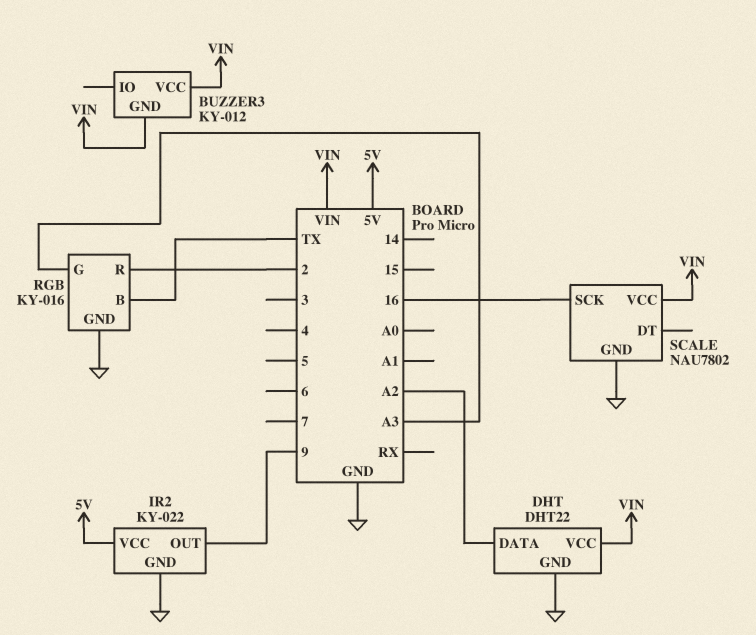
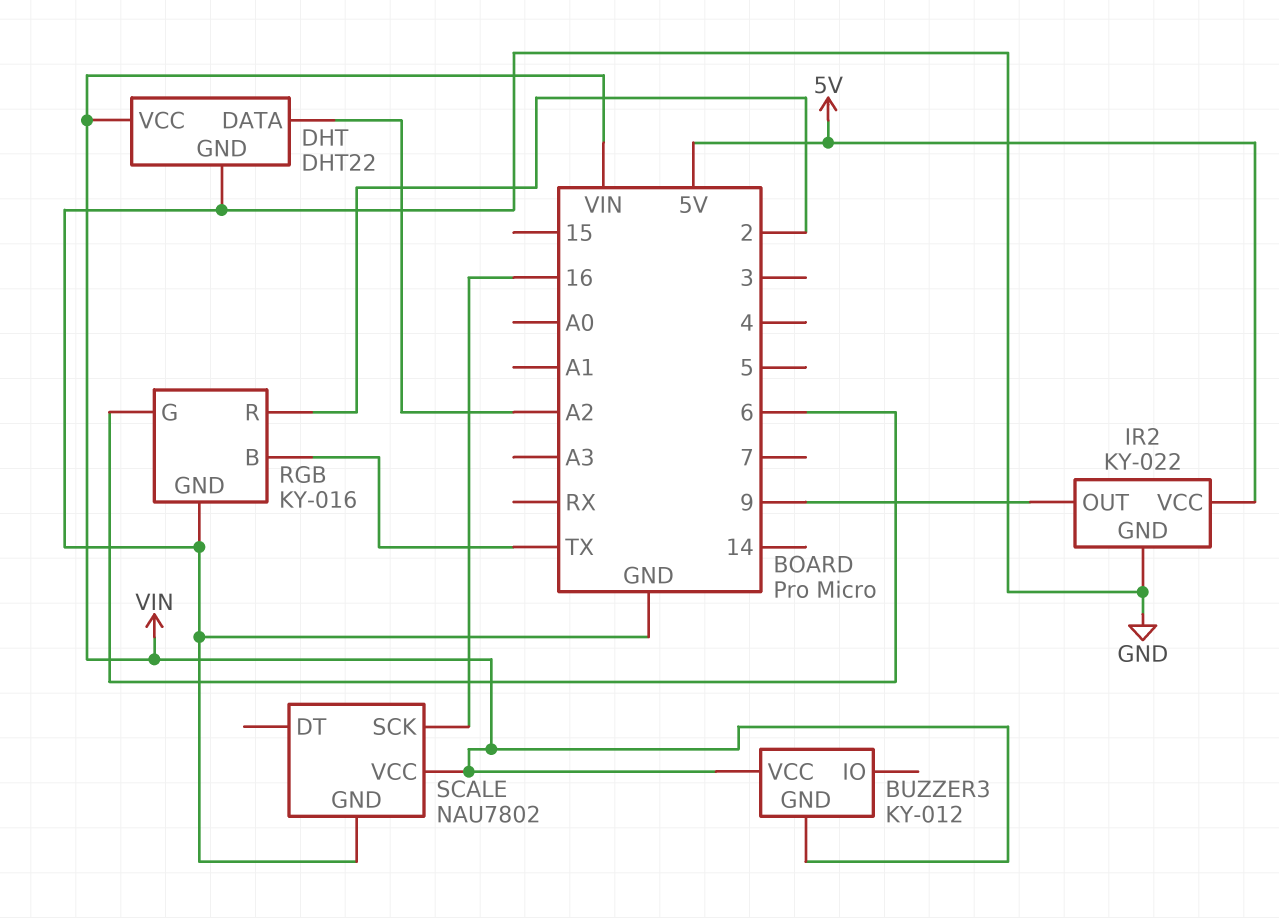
RGB pin G: A3 -> 6

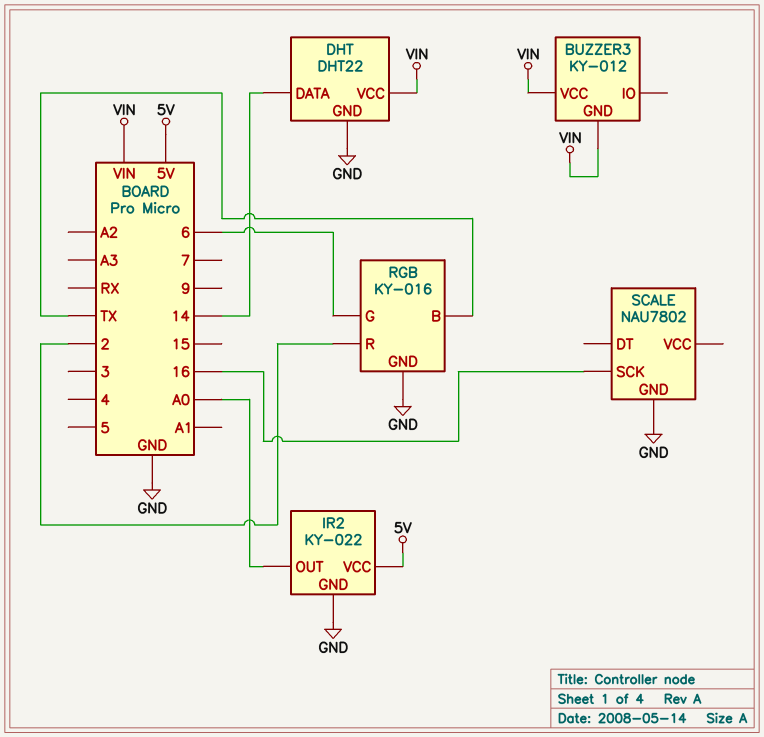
DHT pin DATA: A2 -> 14
IR2 pin OUT: 9 -> A0
SCALE pin VCC: VIN -> none

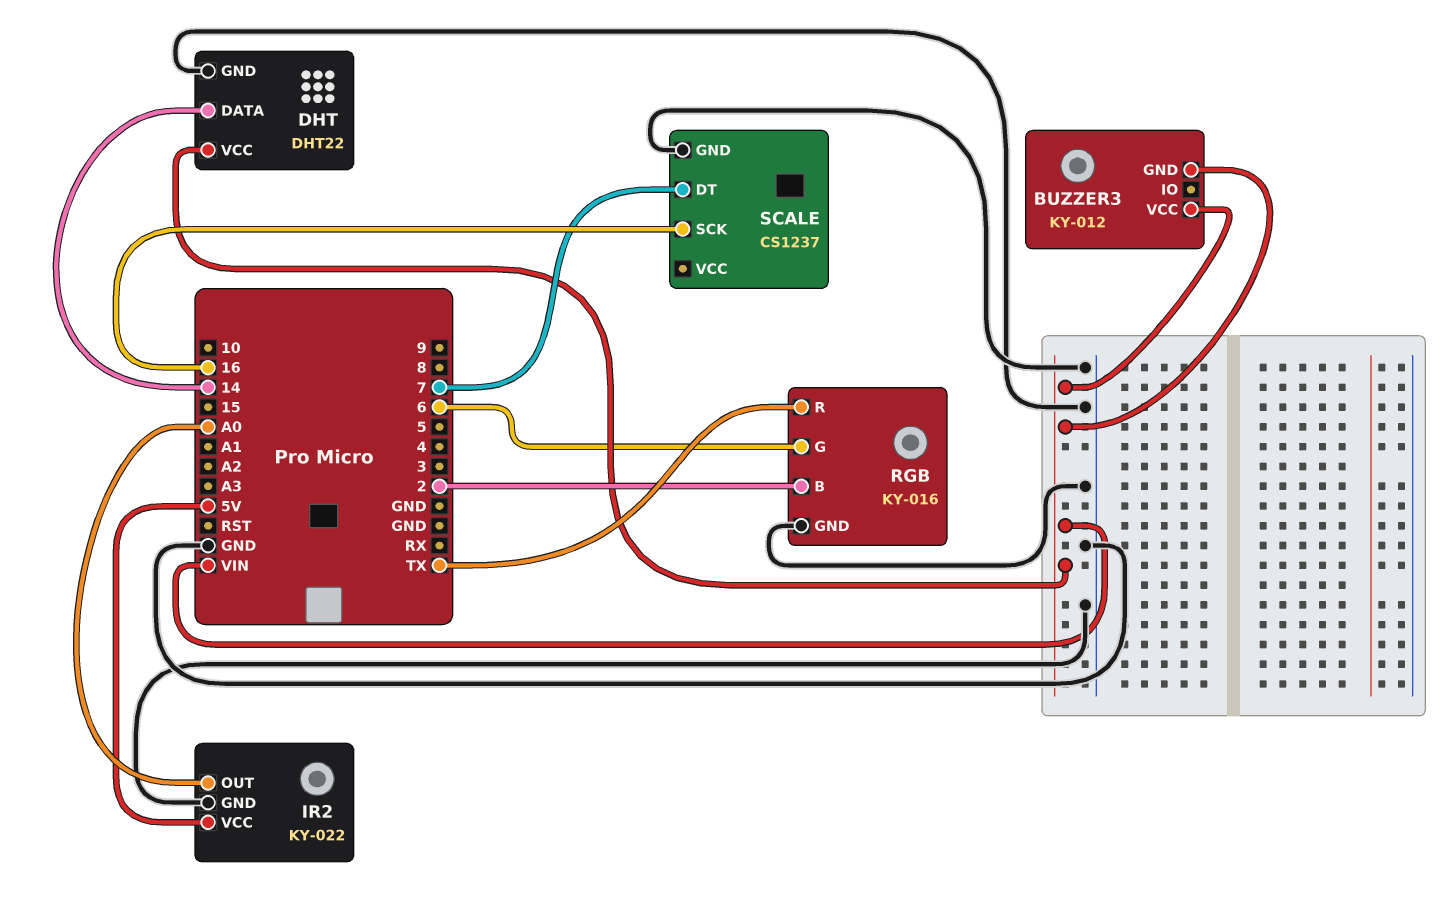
RGB pin B: TX -> 2
RGB pin R: 2 -> TX
SCALE: NAU7802 -> CS1237
SCALE pin DT: none -> 7

